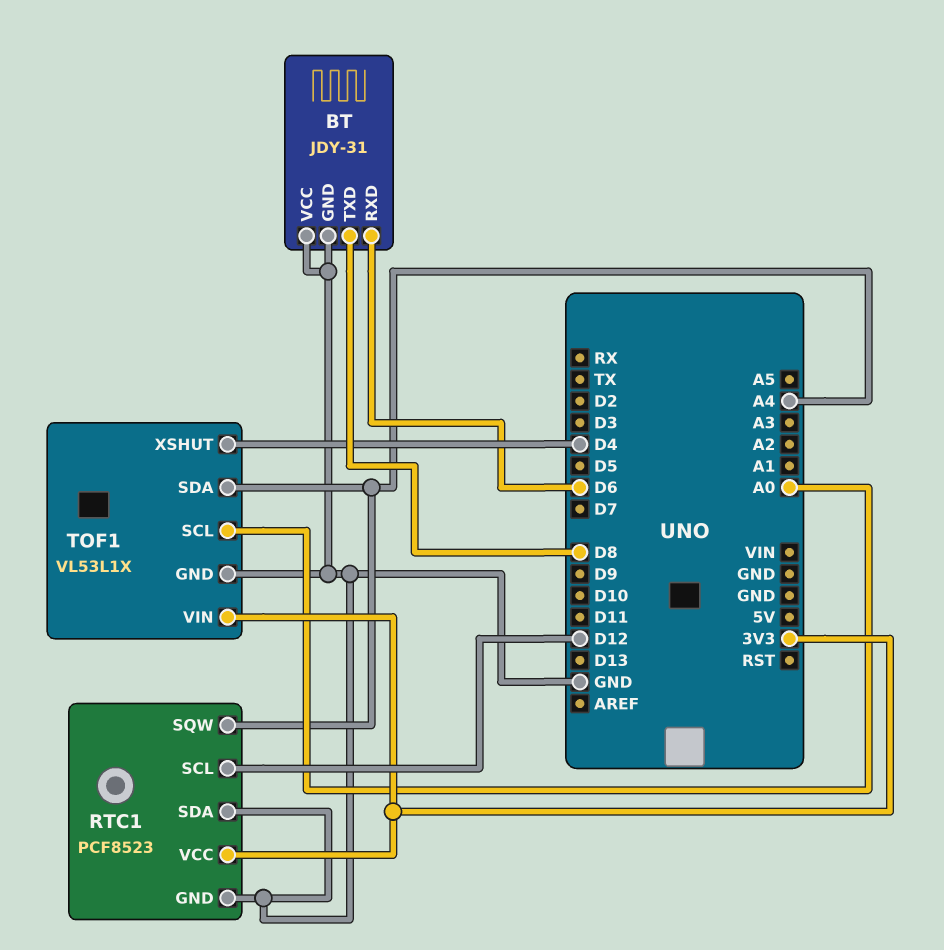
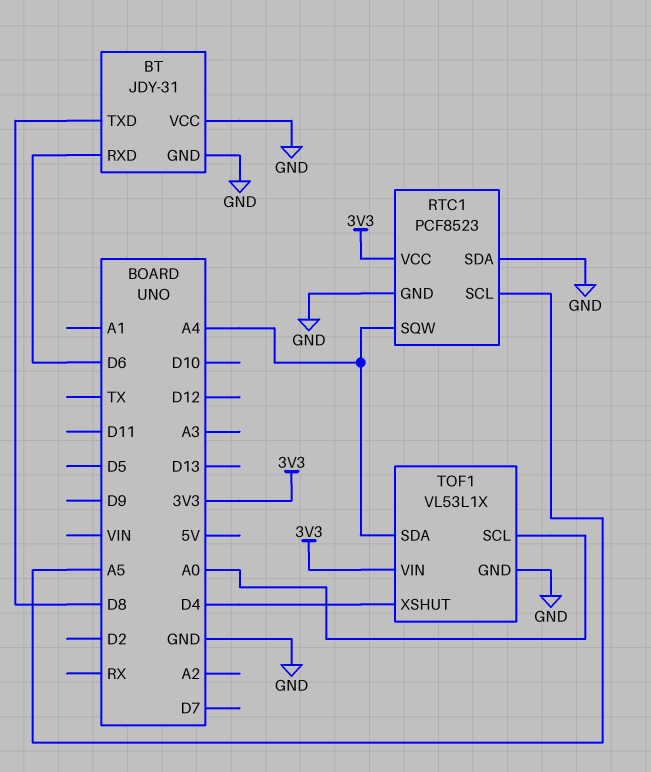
RTC1 pin SCL: D12 -> A5

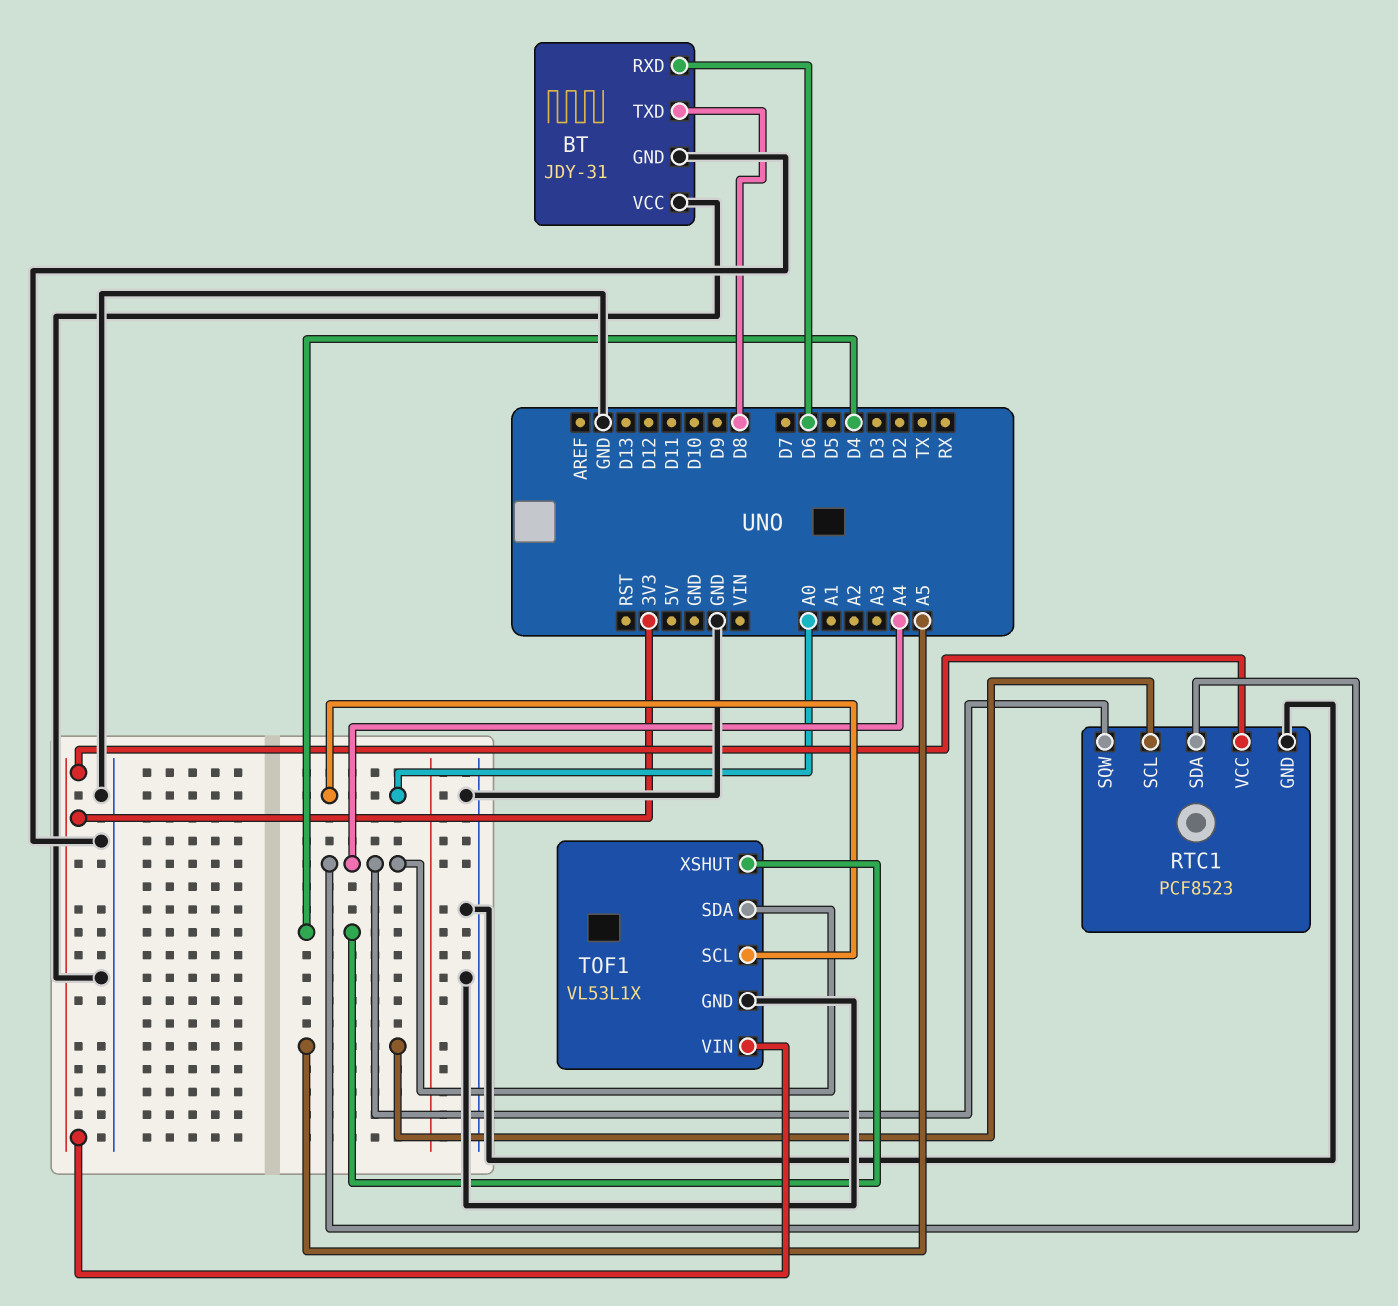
RTC1 pin SDA: GND -> A4

